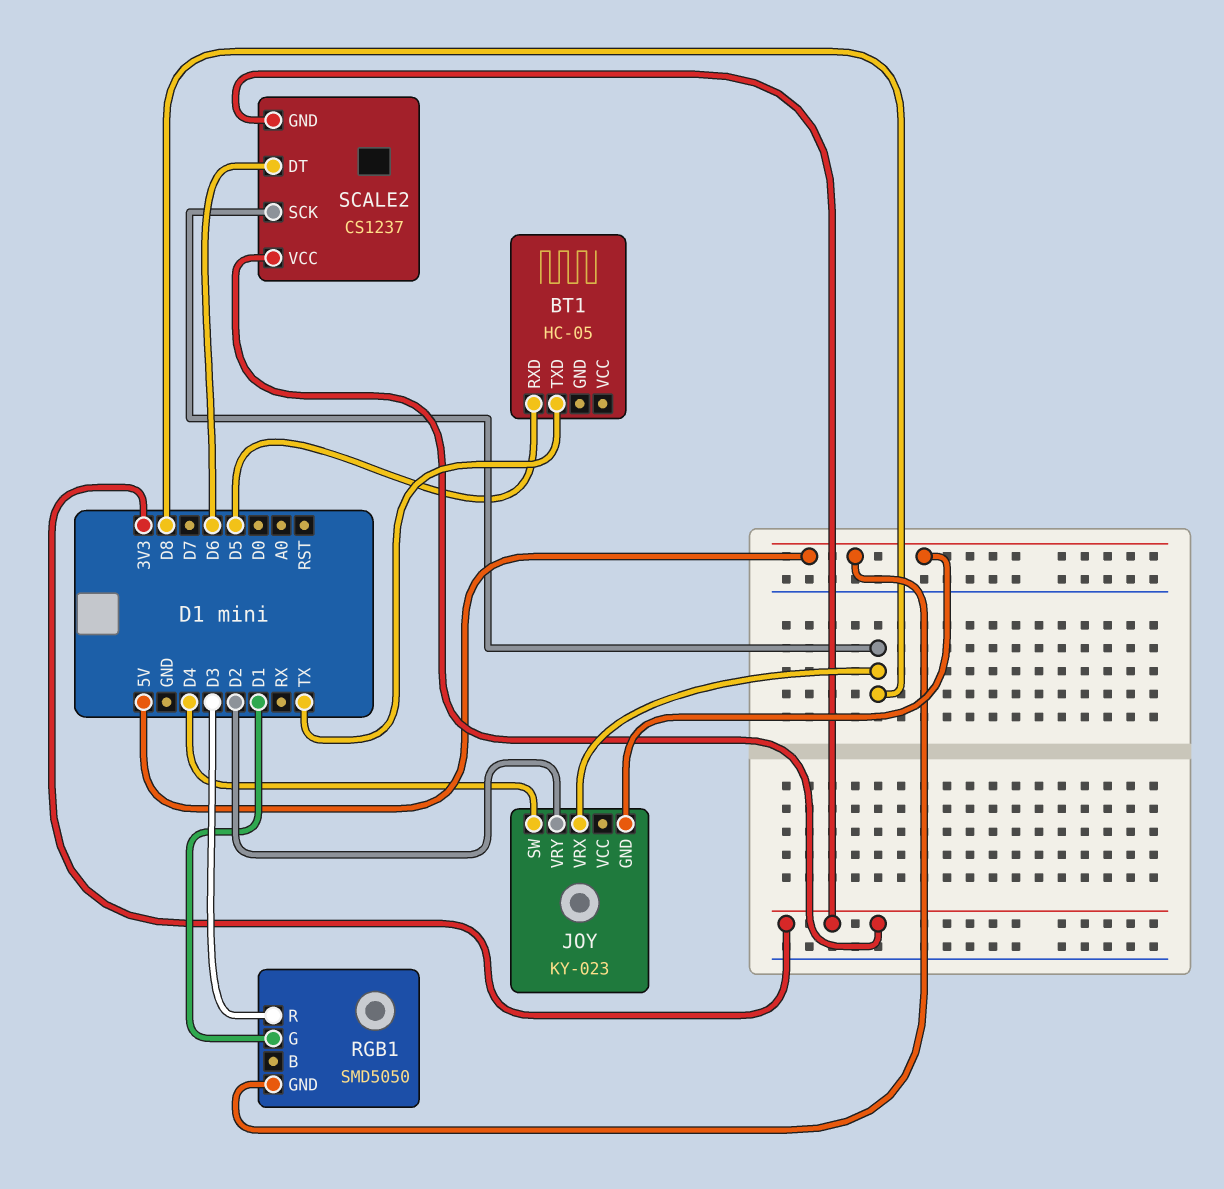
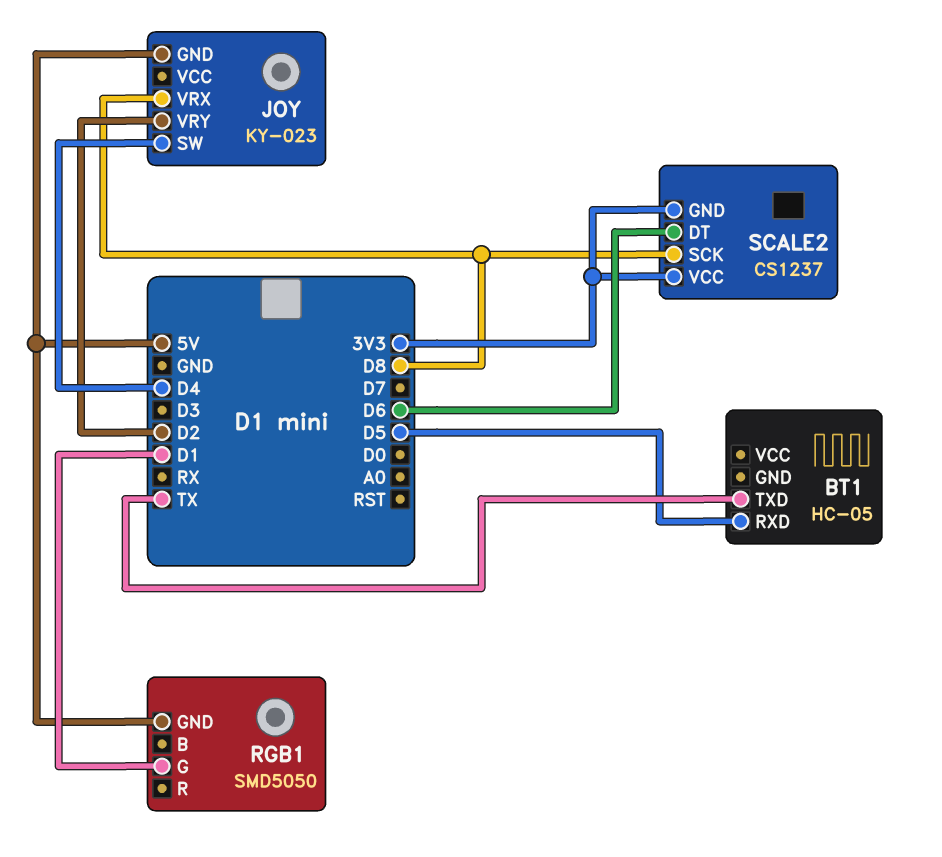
RGB1 pin R: D3 -> none

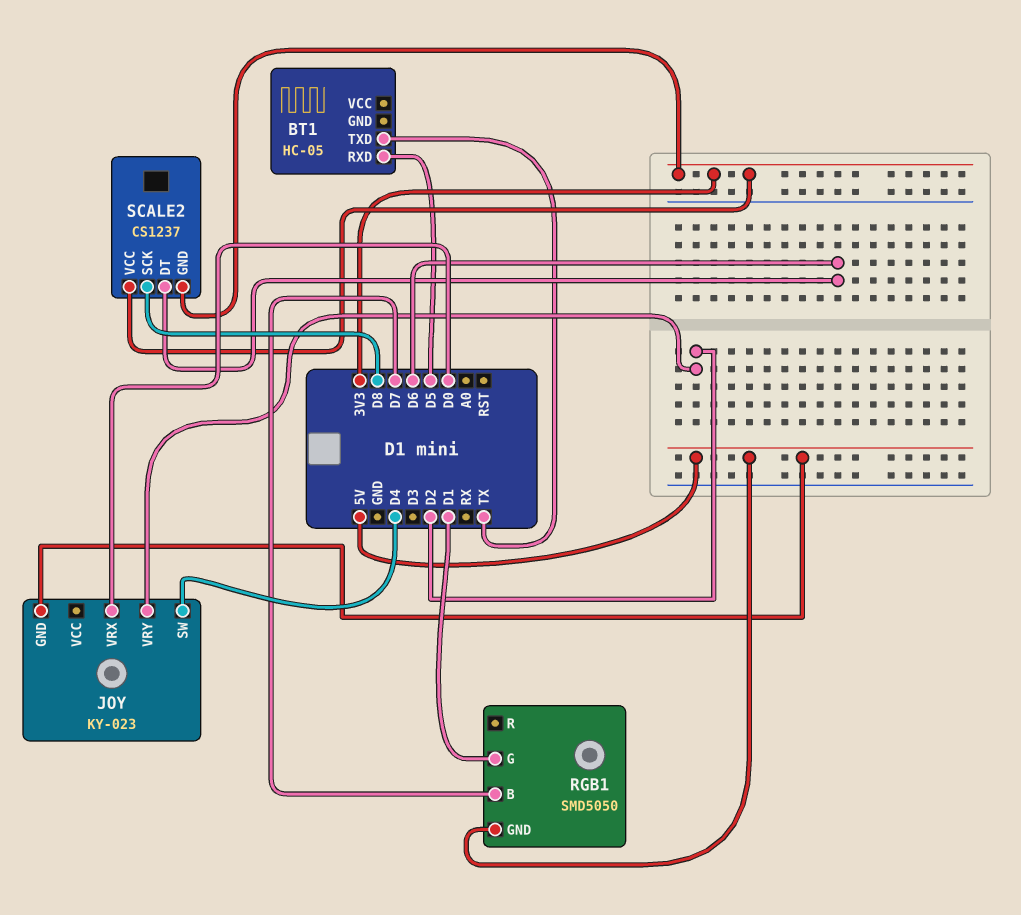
JOY pin VRX: D8 -> D0
RGB1 pin B: none -> D7

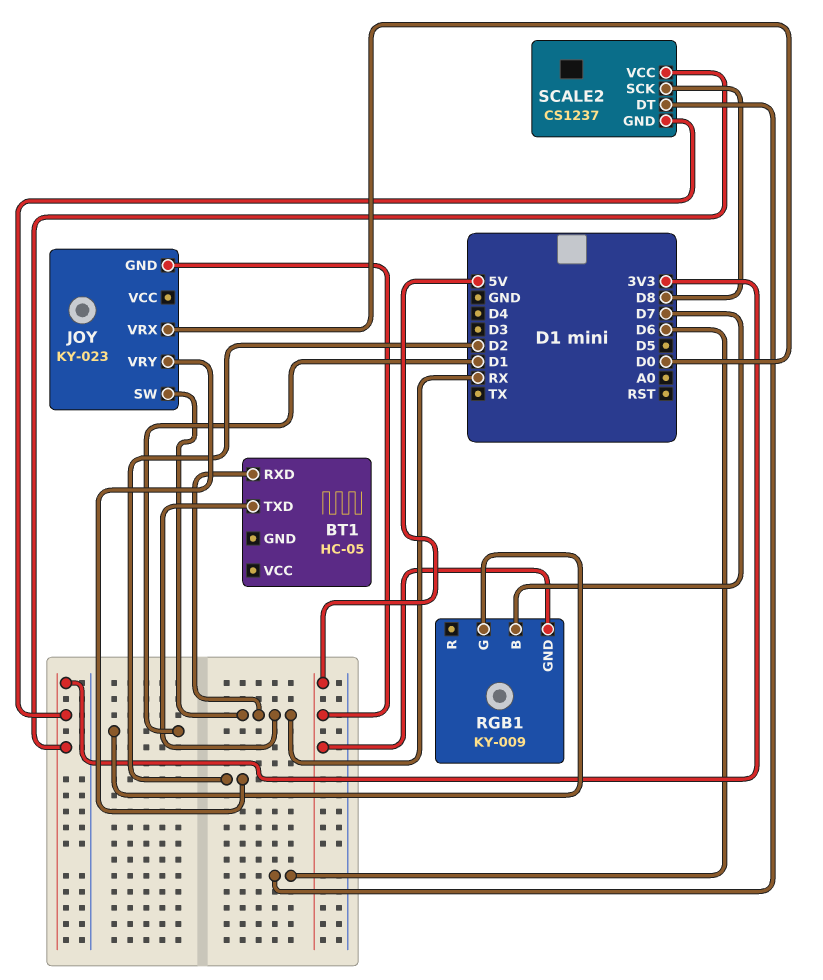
BT1 pin RXD: D5 -> RX
BT1 pin TXD: TX -> RX
JOY pin SW: D4 -> RX
RGB1: SMD5050 -> KY-009

